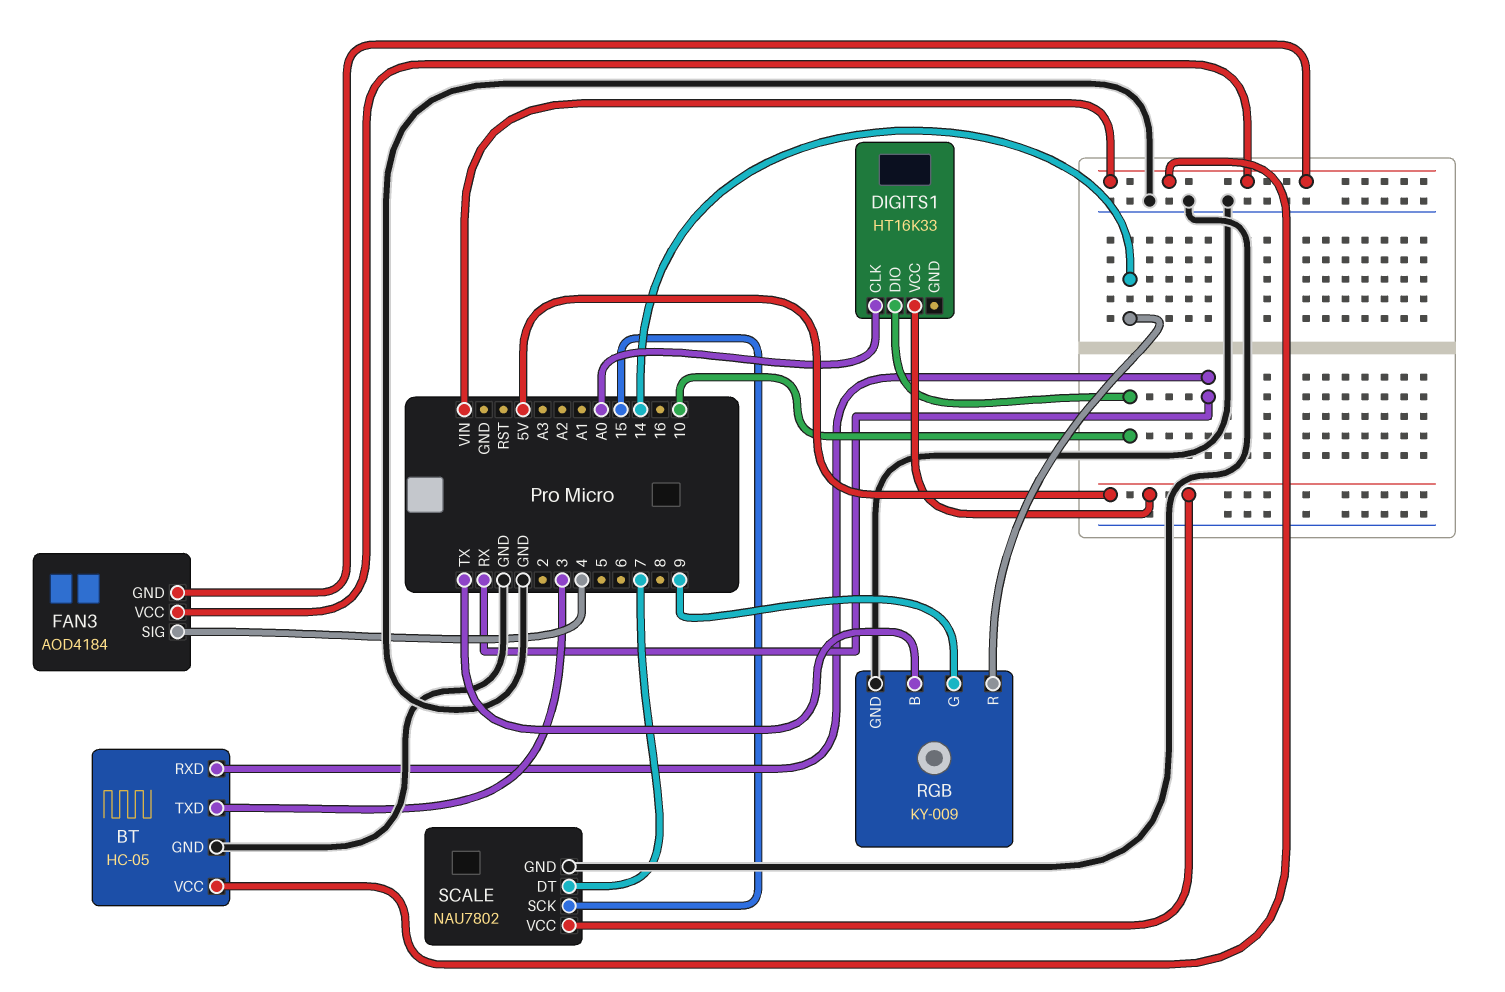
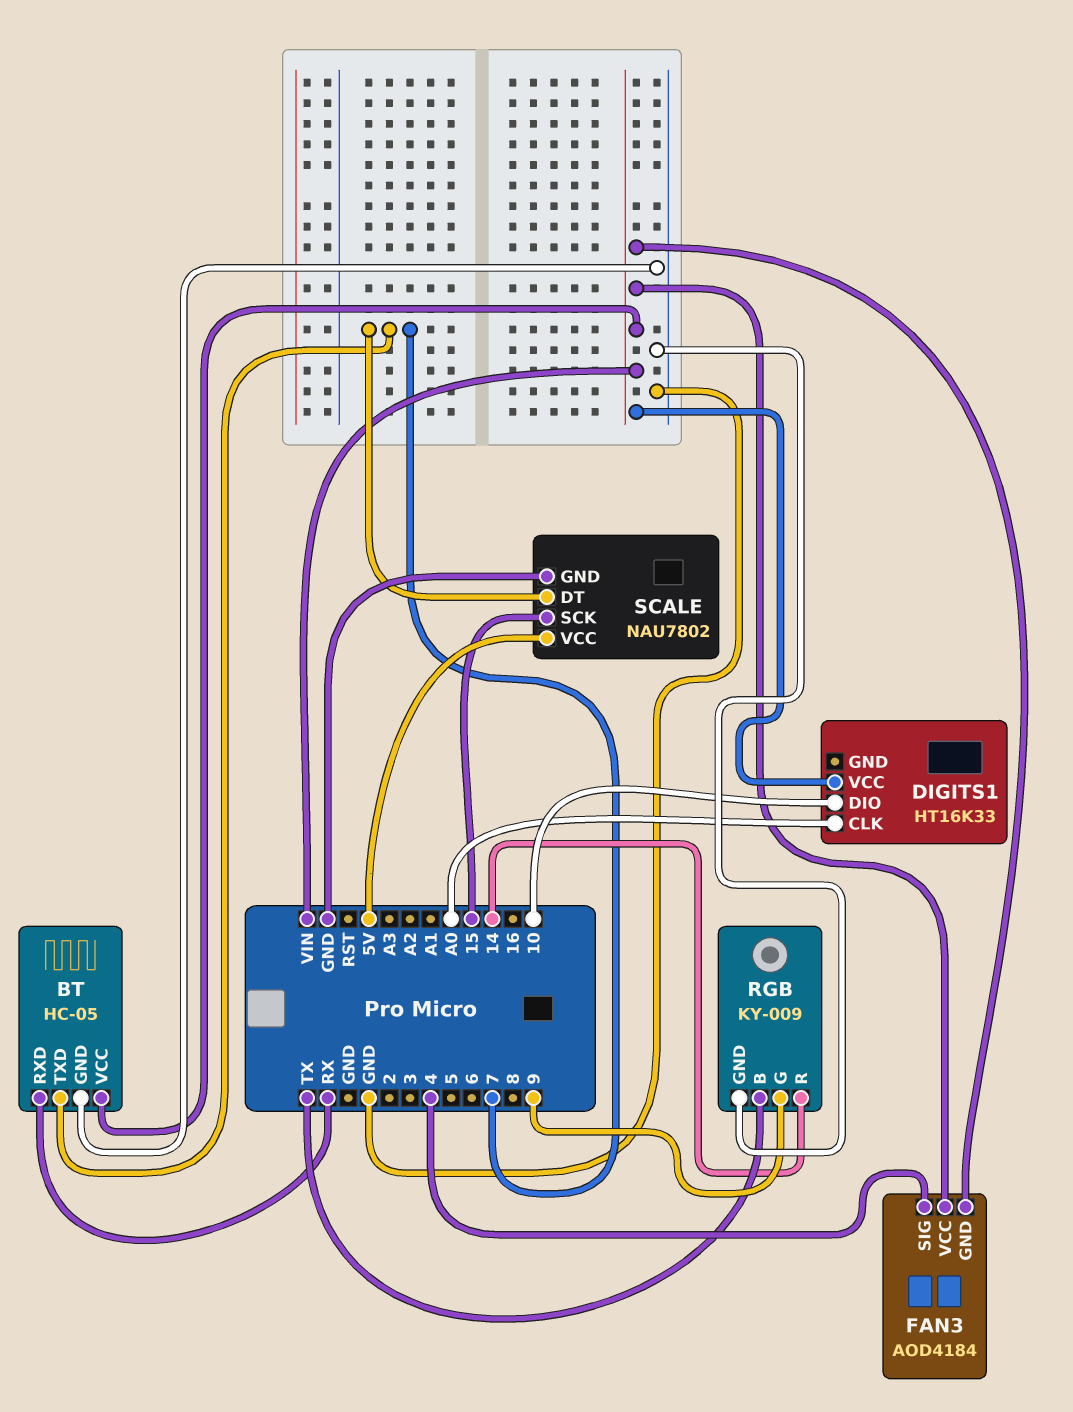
BT pin TXD: 3 -> 7
DIGITS1 pin VCC: 5V -> VIN

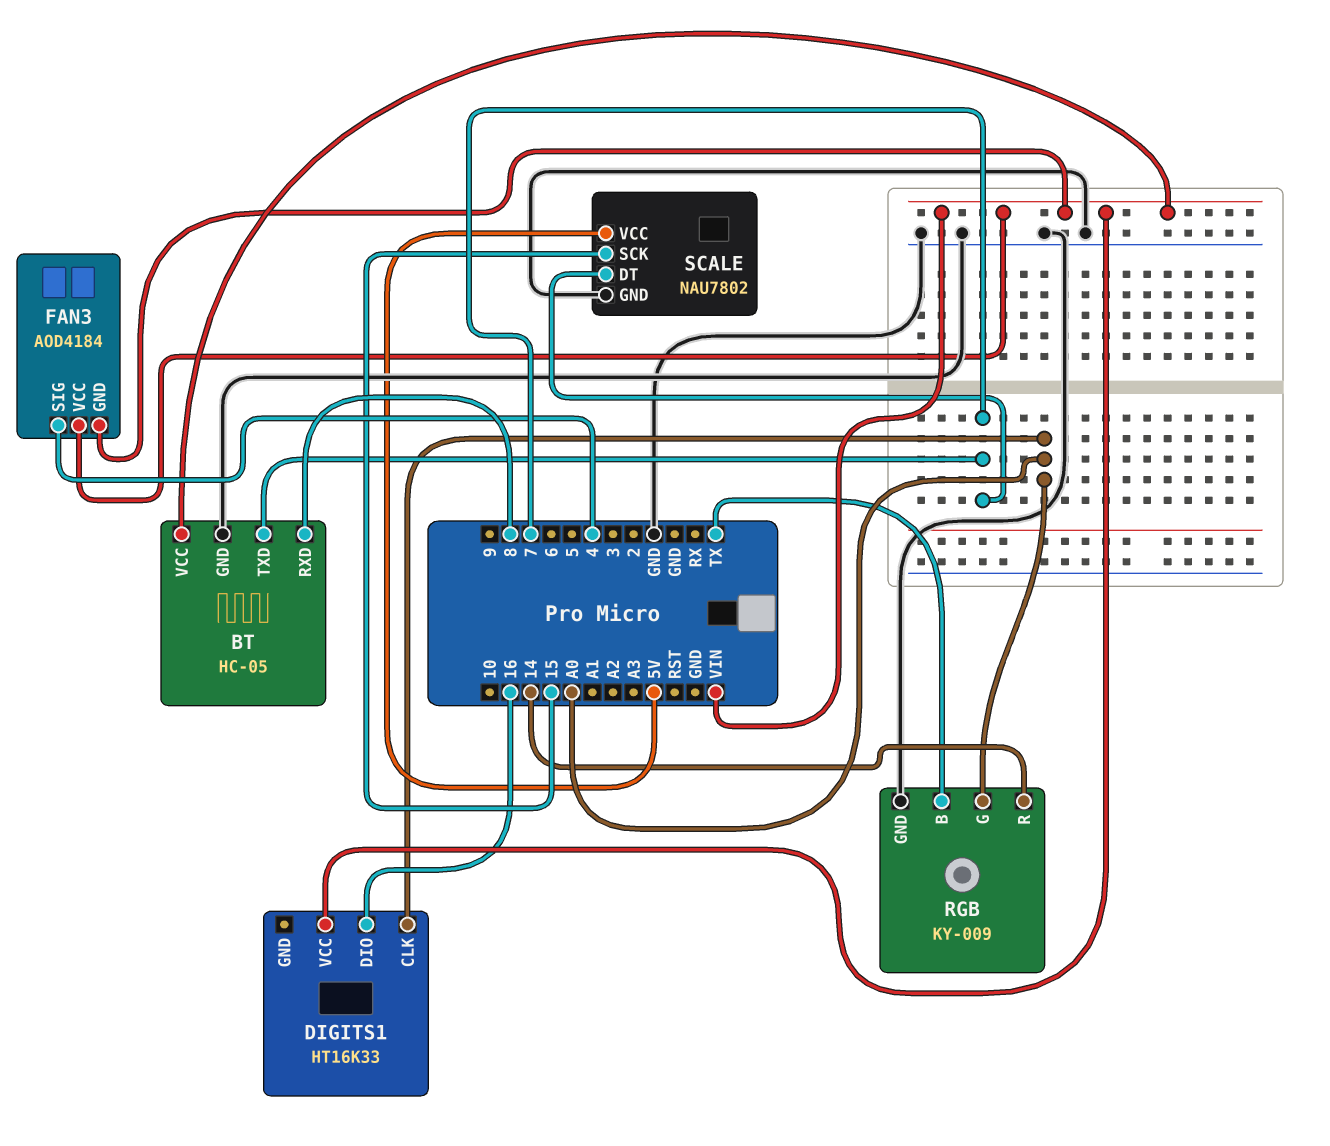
BT pin RXD: RX -> 8
DIGITS1 pin DIO: 10 -> 16
RGB pin G: 9 -> A0

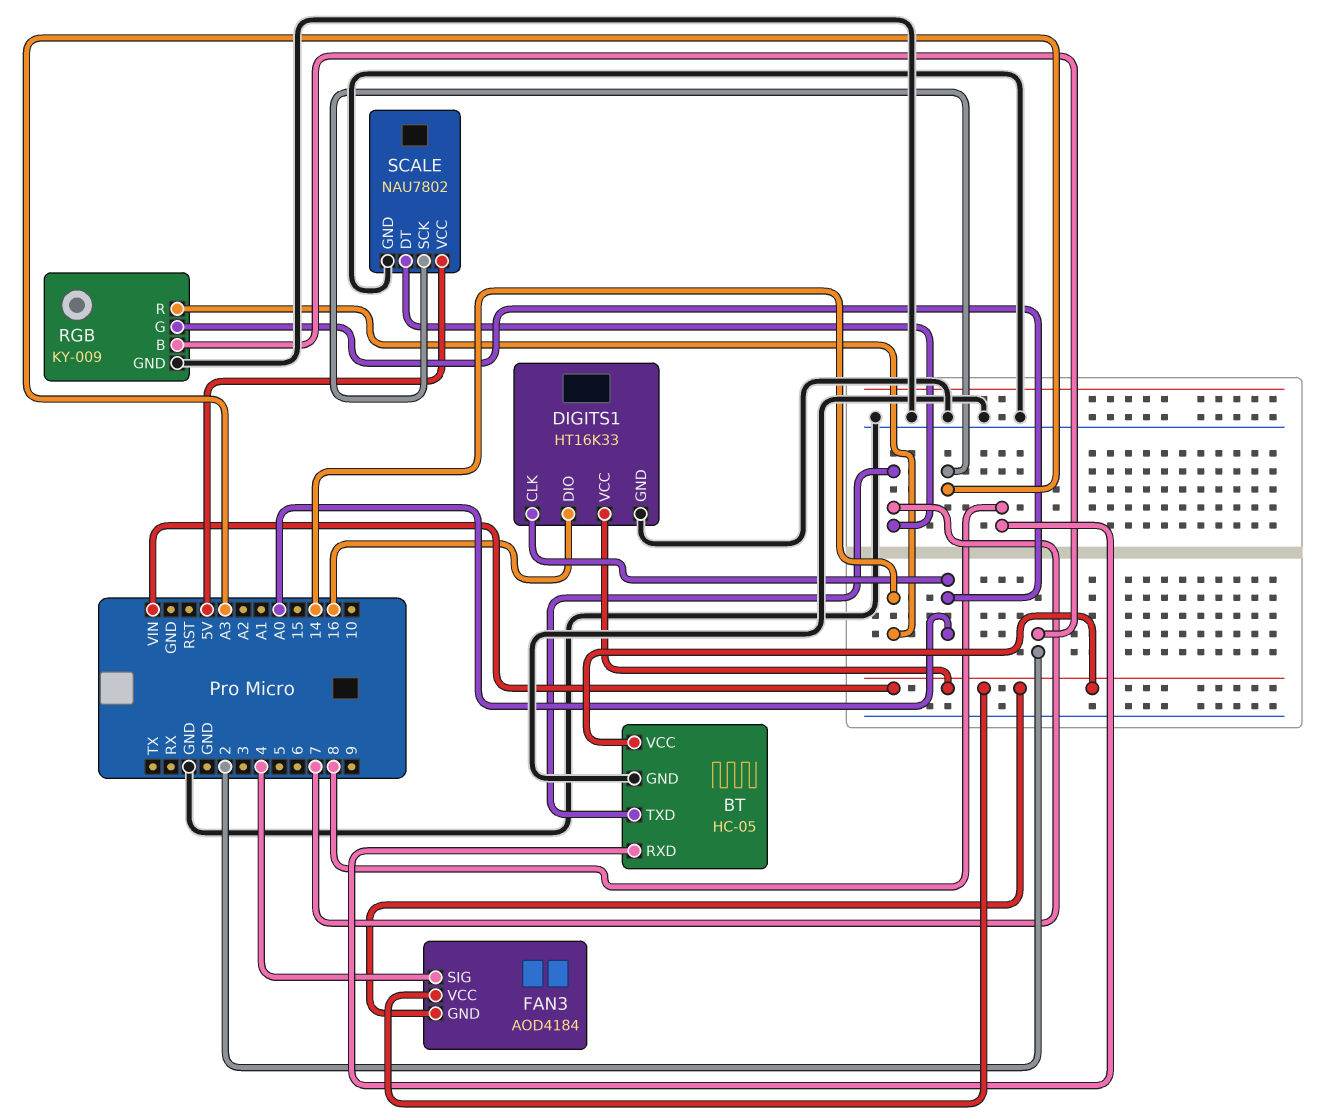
DIGITS1 pin GND: none -> GND
RGB pin B: TX -> 2
SCALE pin SCK: 15 -> A3

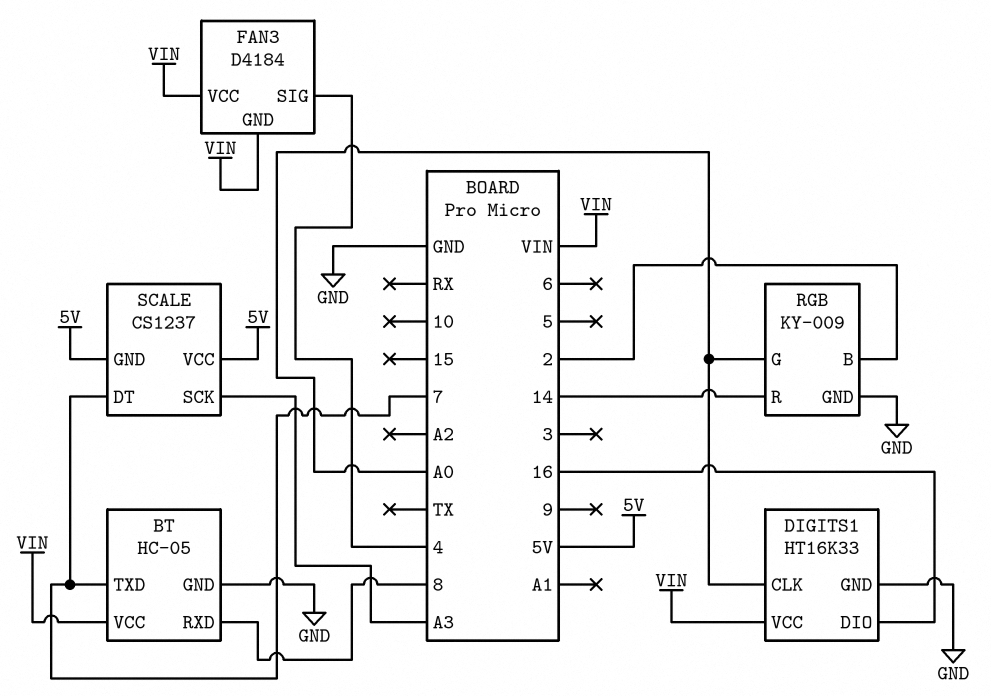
FAN3: AOD4184 -> D4184
SCALE: NAU7802 -> CS1237
SCALE pin GND: GND -> 5V

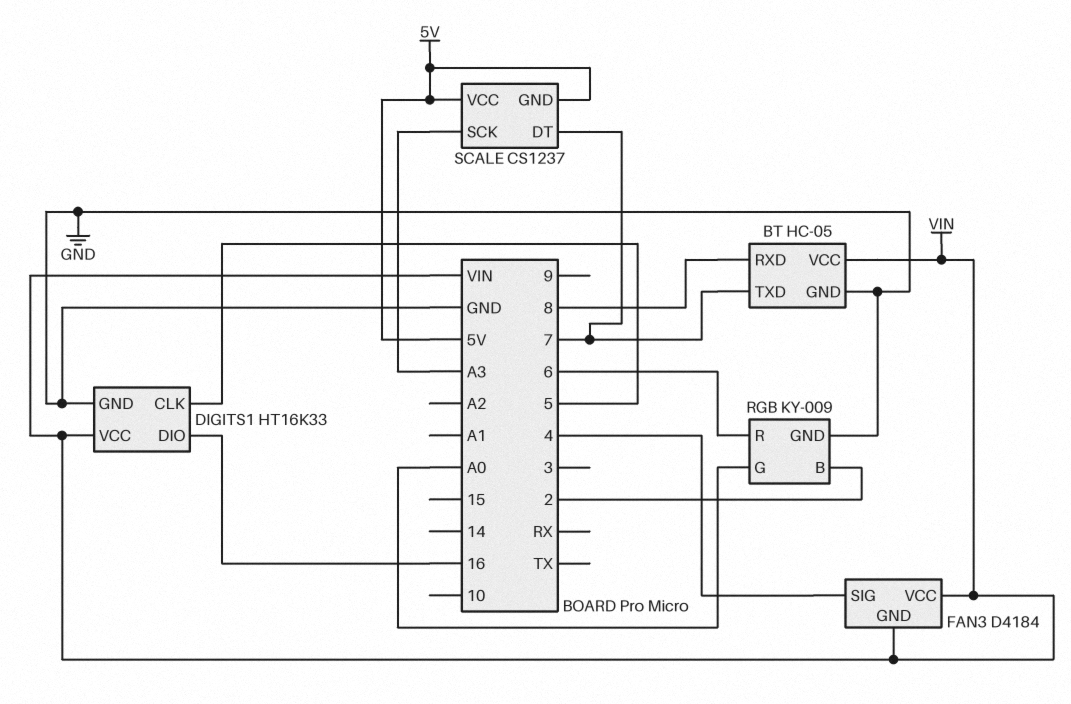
DIGITS1 pin CLK: A0 -> 5
RGB pin R: 14 -> 6

